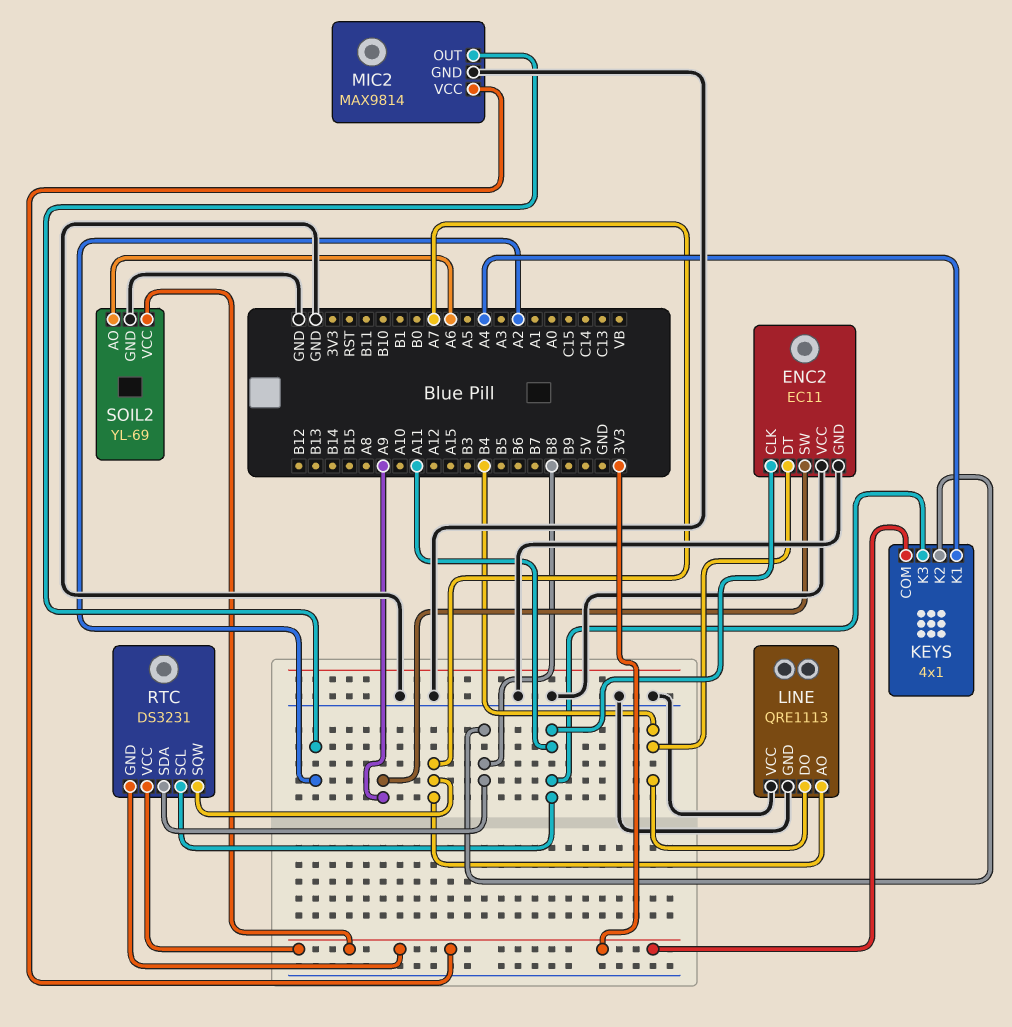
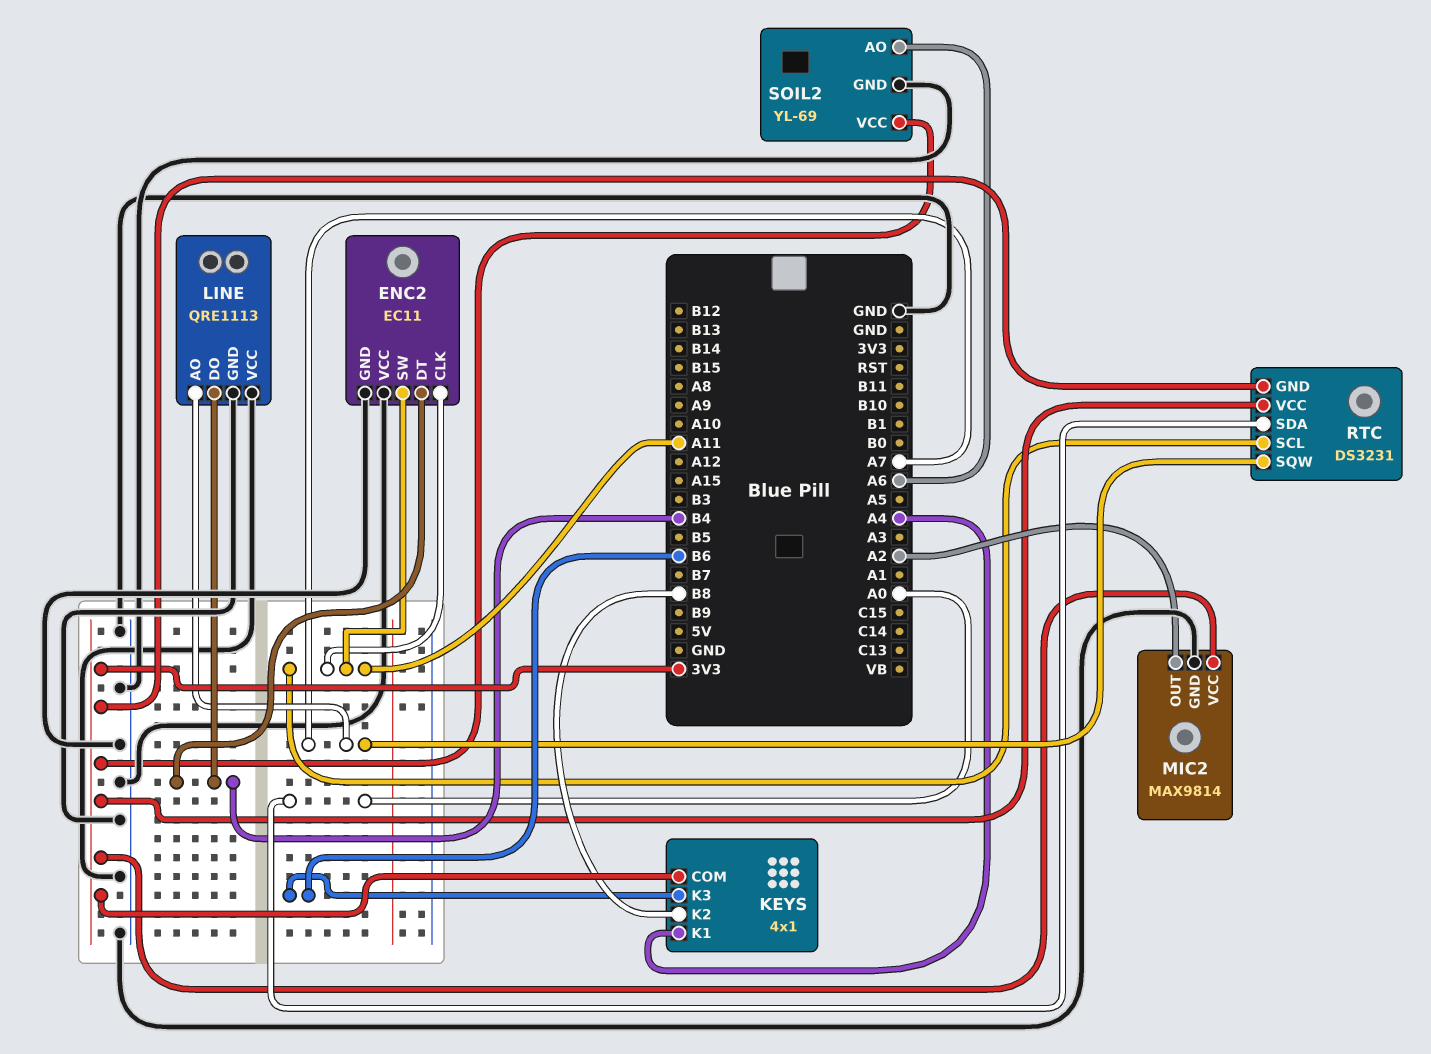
ENC2 pin SW: A9 -> A11
KEYS pin K3: A11 -> B6
RTC pin SDA: B8 -> A0

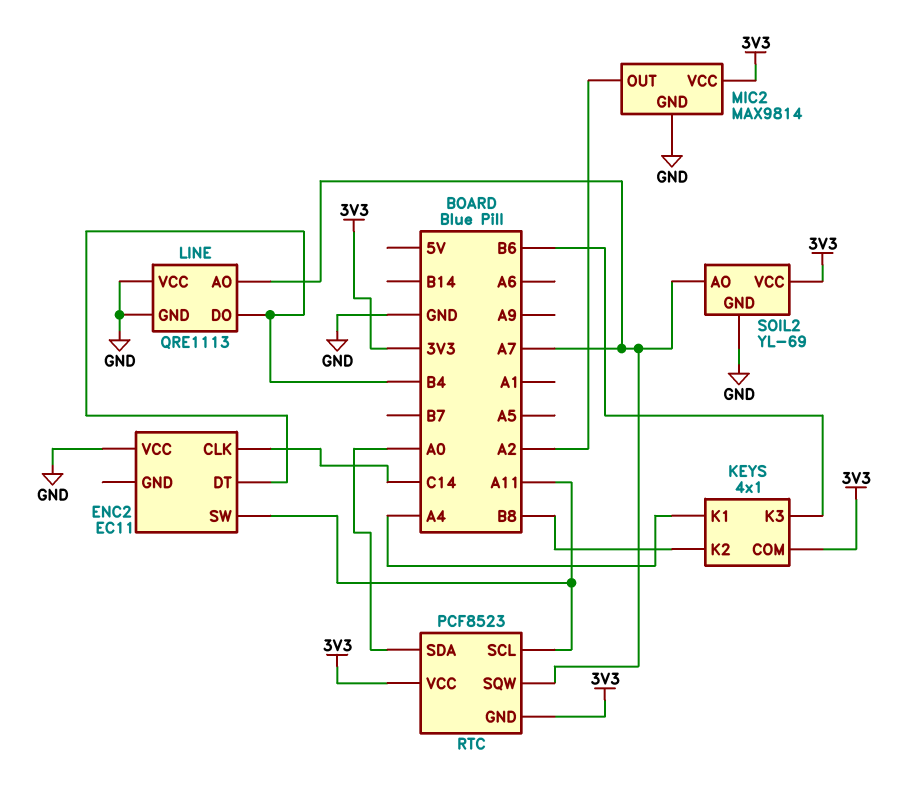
ENC2 pin CLK: A11 -> C14
ENC2 pin GND: GND -> none
RTC: DS3231 -> PCF8523
SOIL2 pin AO: A6 -> A7

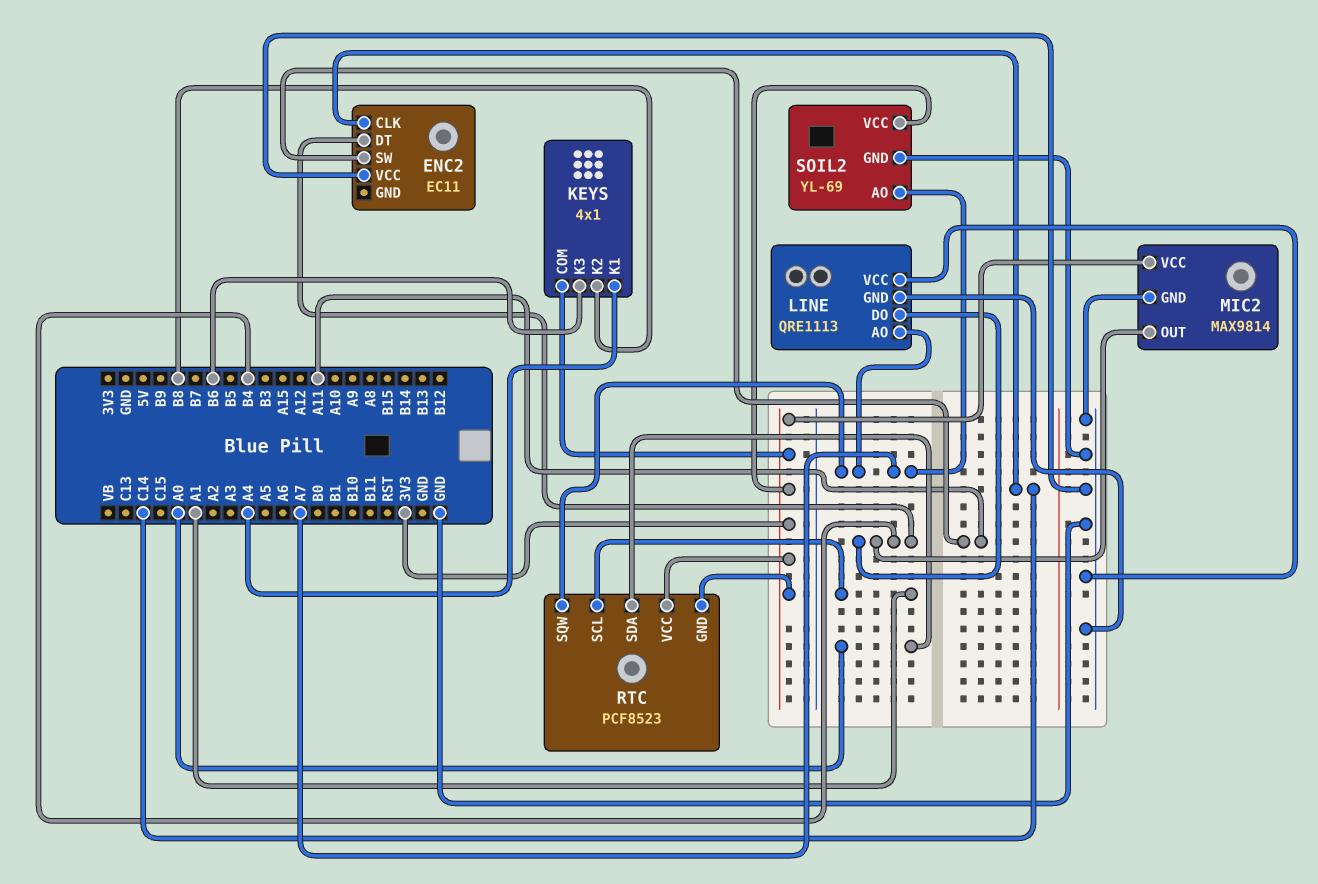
MIC2 pin OUT: A2 -> B4
RTC pin SCL: A11 -> A1

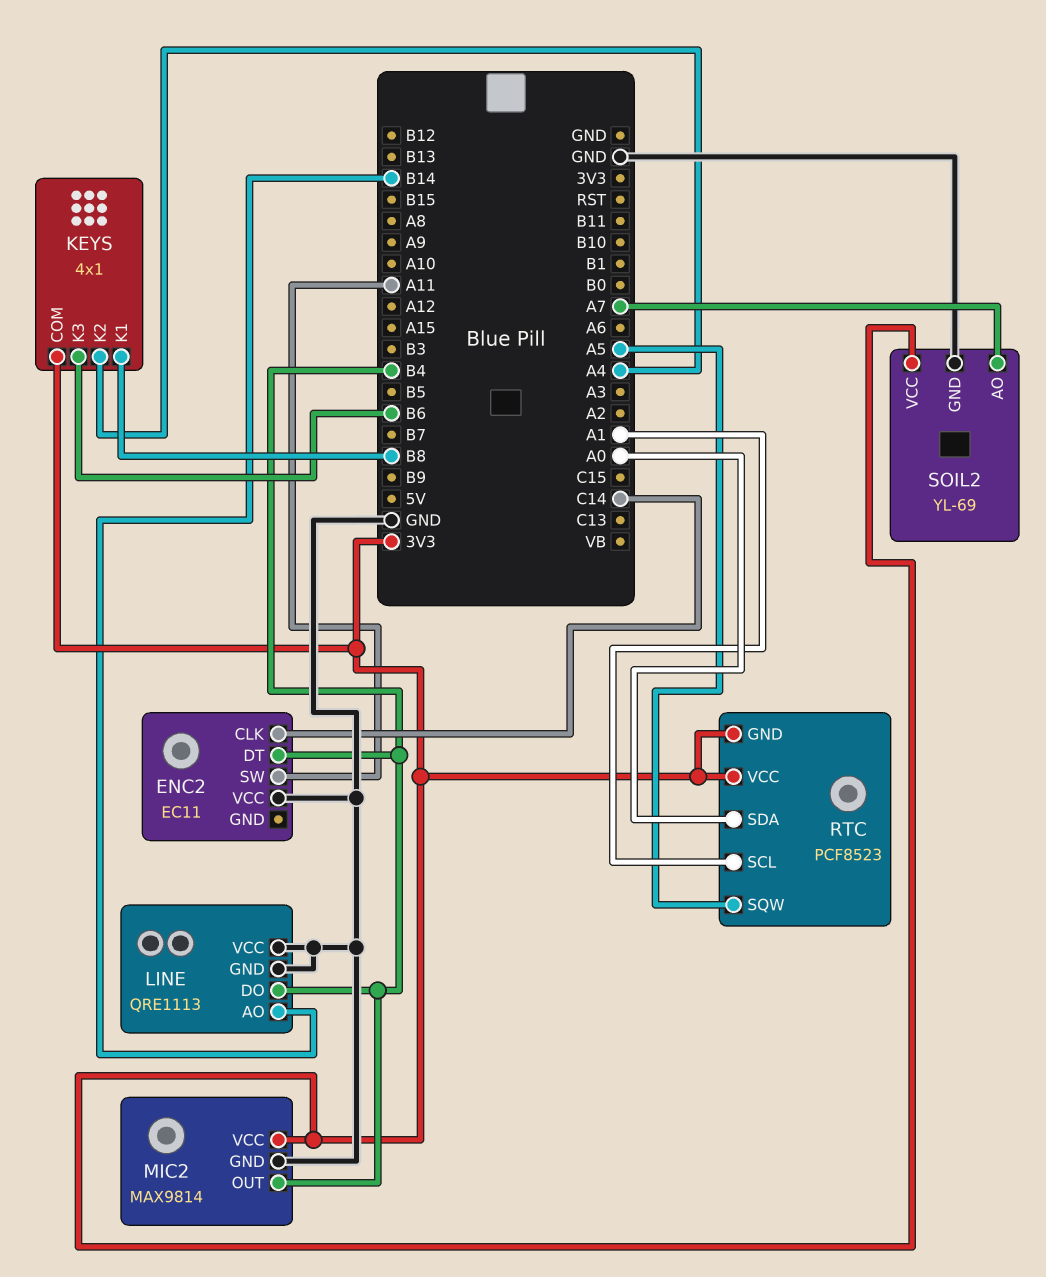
KEYS pin K1: A4 -> B8
KEYS pin K2: B8 -> A4
LINE pin AO: A7 -> B14
RTC pin SQW: A7 -> A5

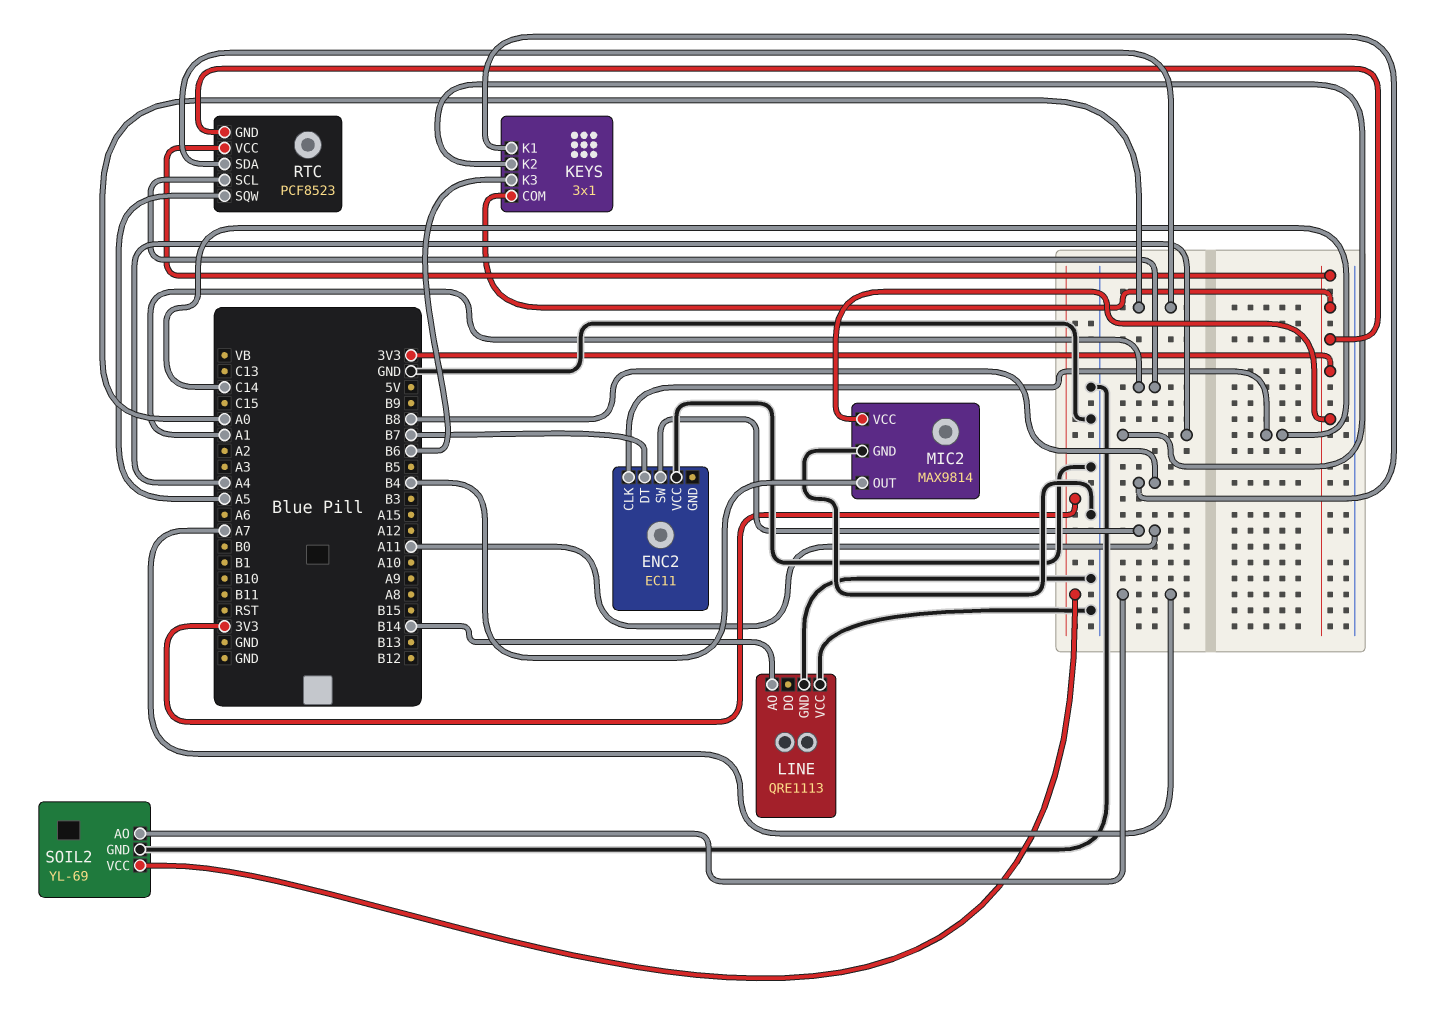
ENC2 pin DT: B4 -> B7
KEYS: 4x1 -> 3x1
LINE pin DO: B4 -> none

